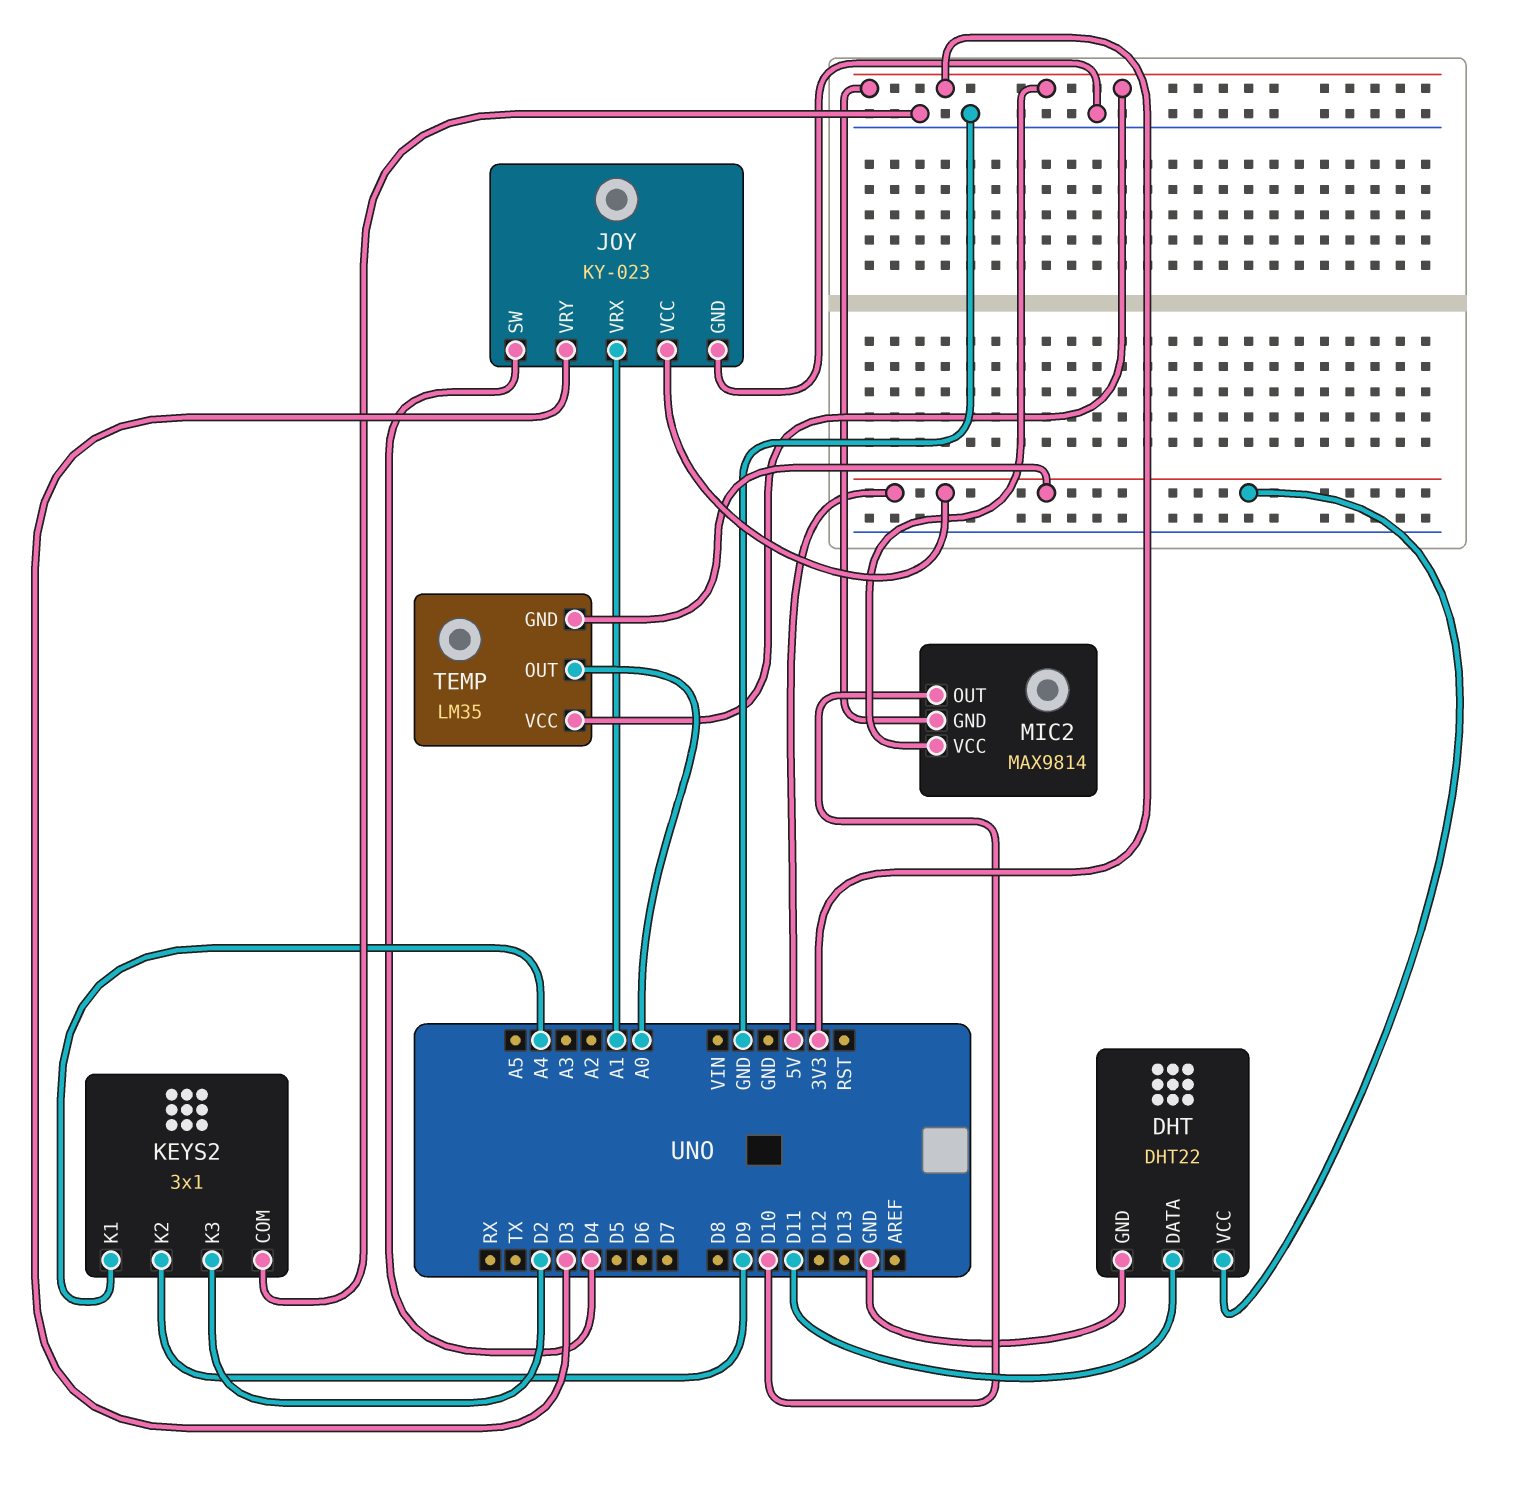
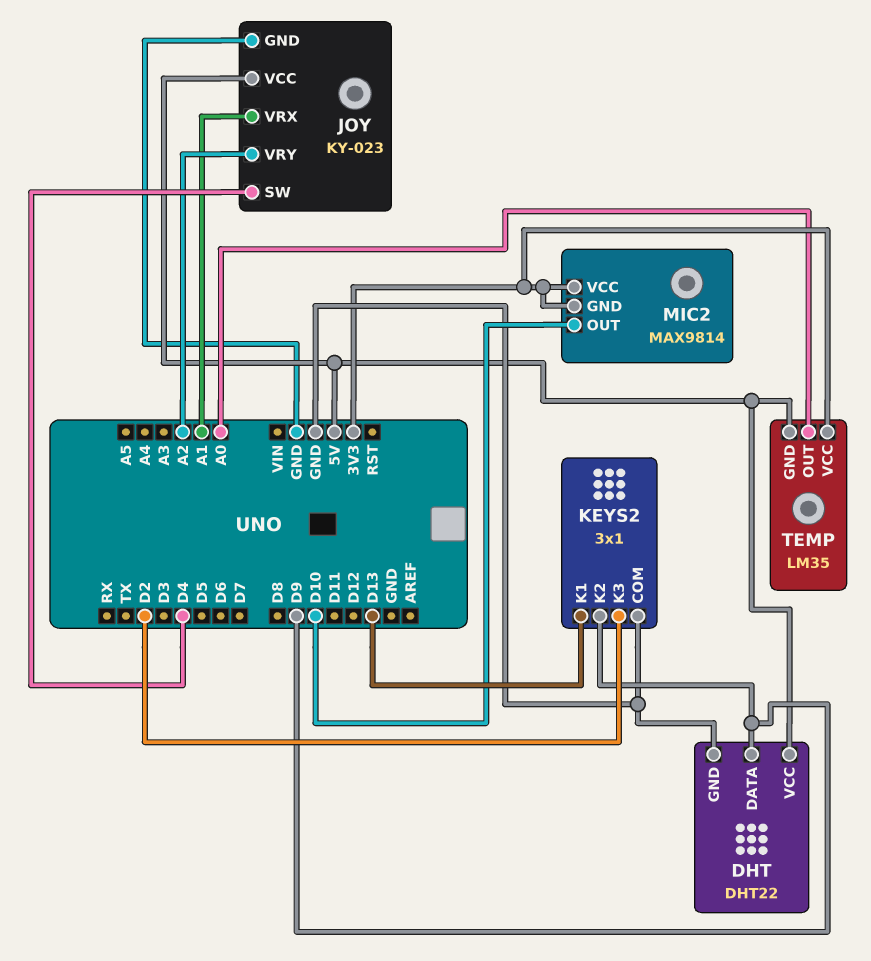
DHT pin DATA: D11 -> D9
JOY pin VRY: D3 -> A2
KEYS2 pin K1: A4 -> D13

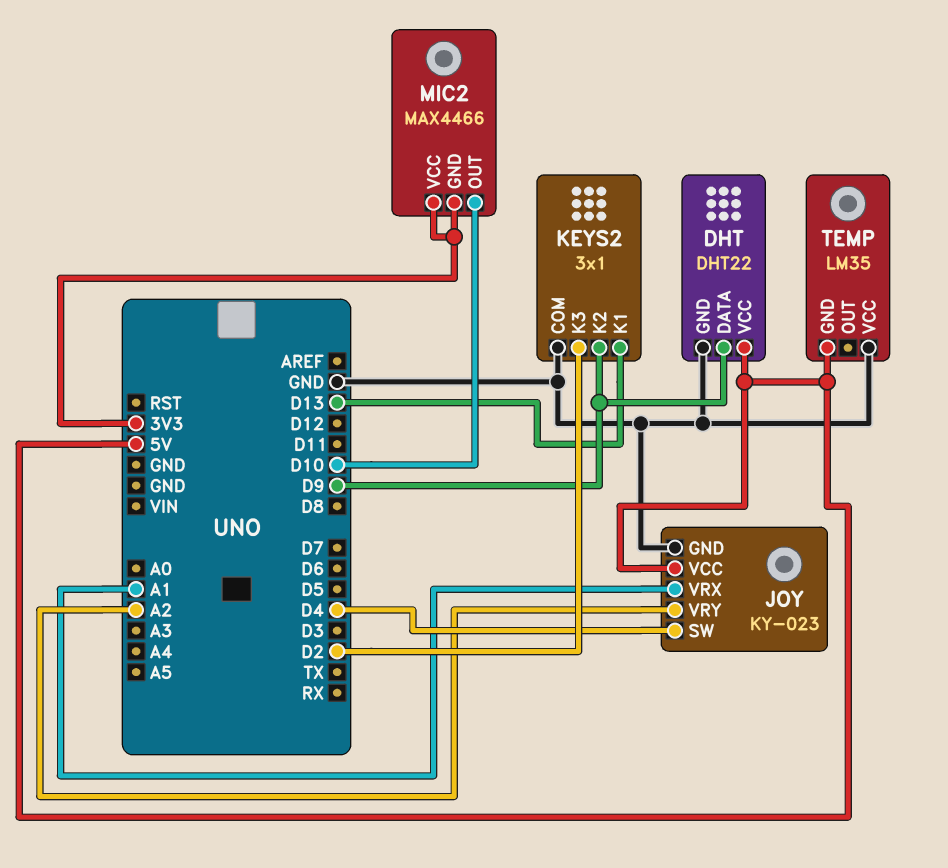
MIC2: MAX9814 -> MAX4466
TEMP pin OUT: A0 -> none
TEMP pin VCC: 3V3 -> GND

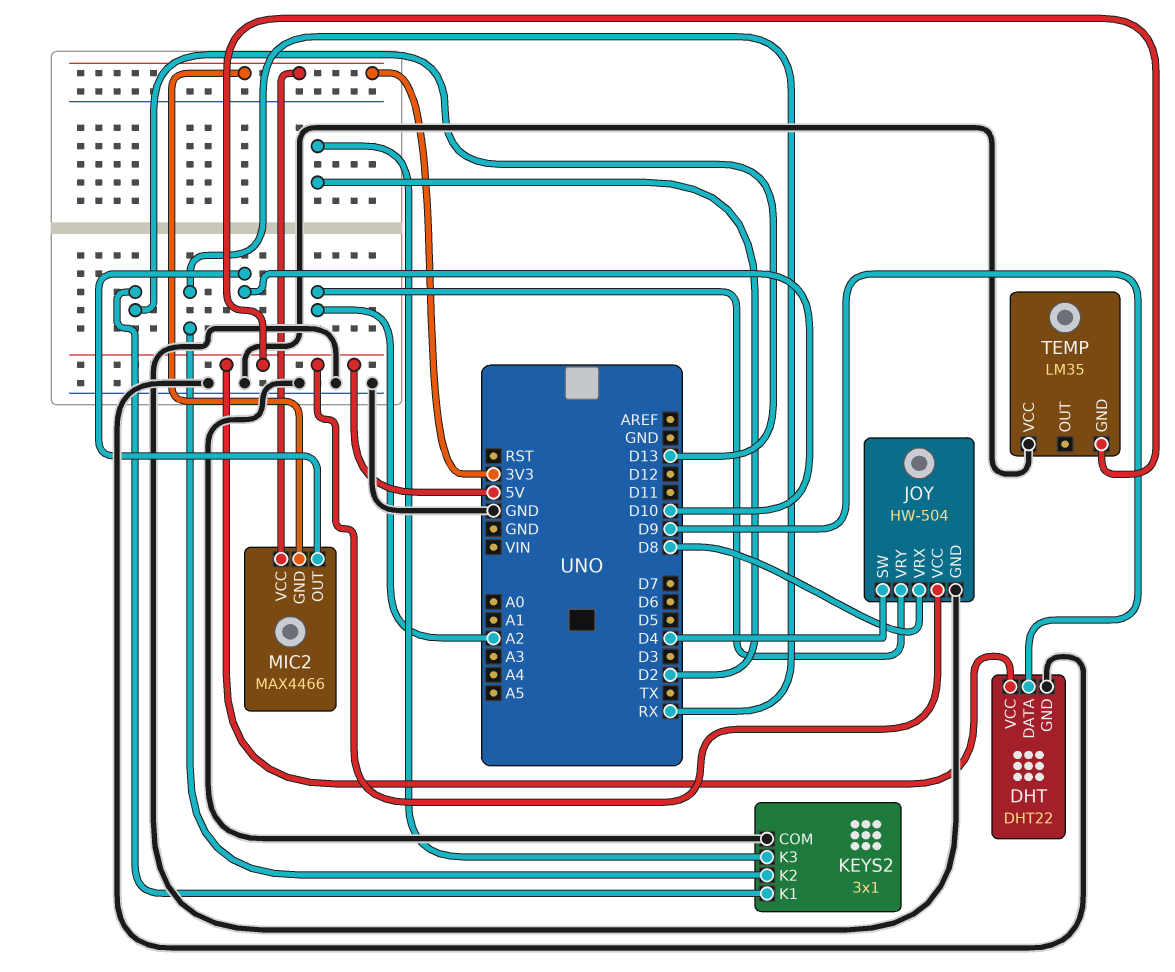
JOY: KY-023 -> HW-504
JOY pin VRX: A1 -> D8
KEYS2 pin K2: D9 -> RX

